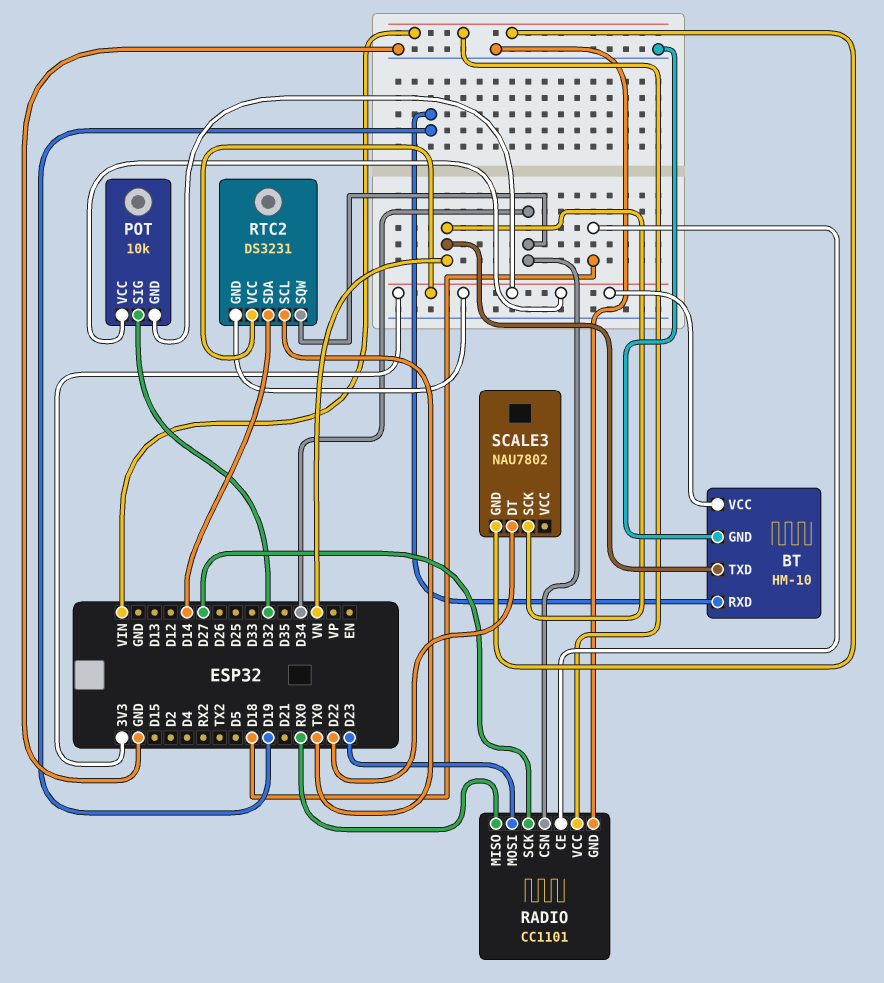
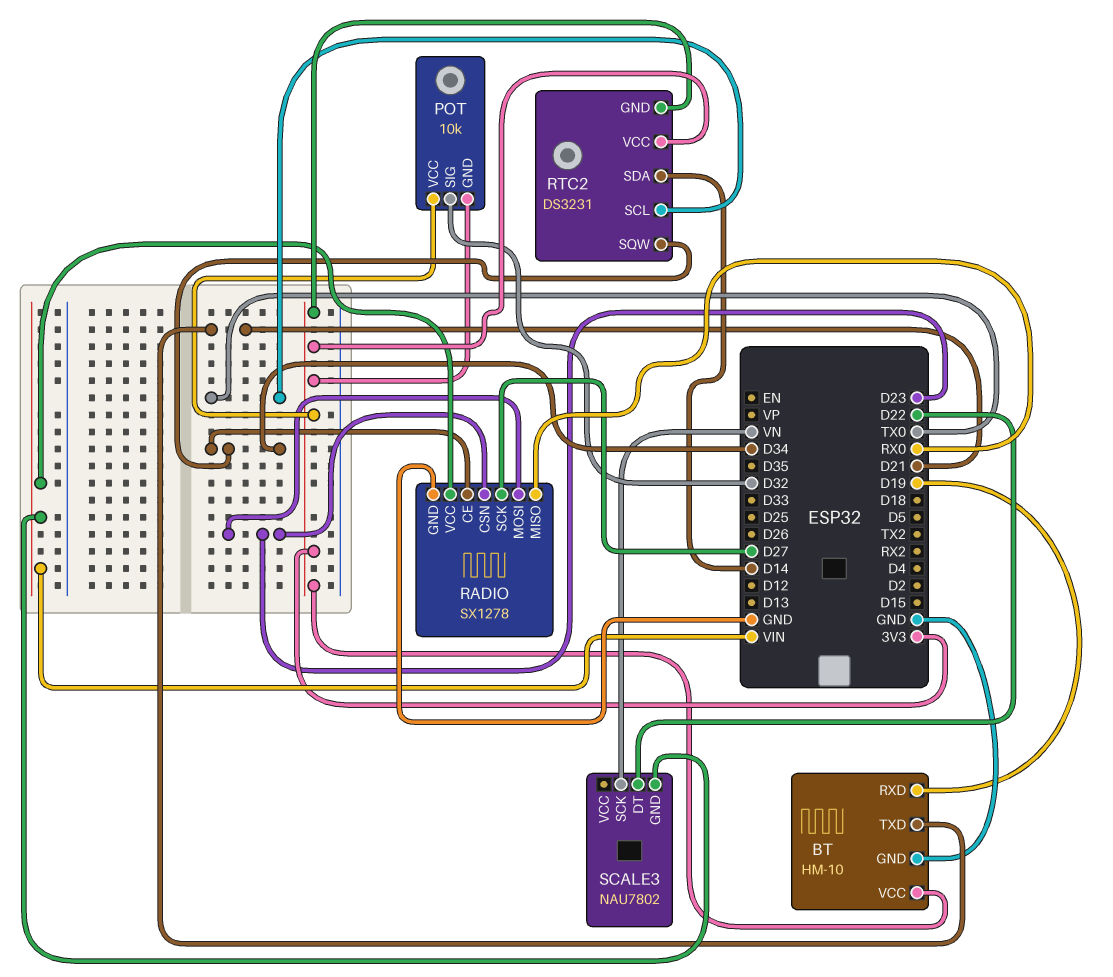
BT pin TXD: VN -> D21
RADIO: CC1101 -> SX1278
RADIO pin CE: D18 -> D34
RADIO pin CSN: D34 -> D23

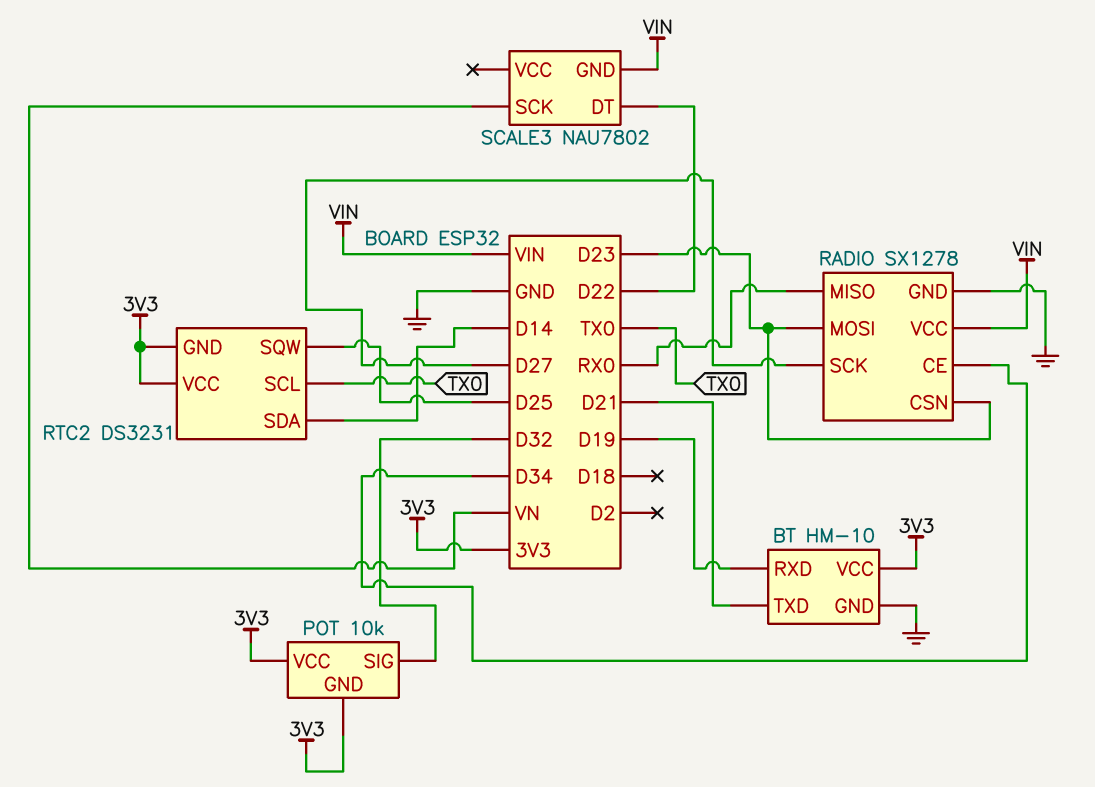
RTC2 pin SQW: D34 -> D25

